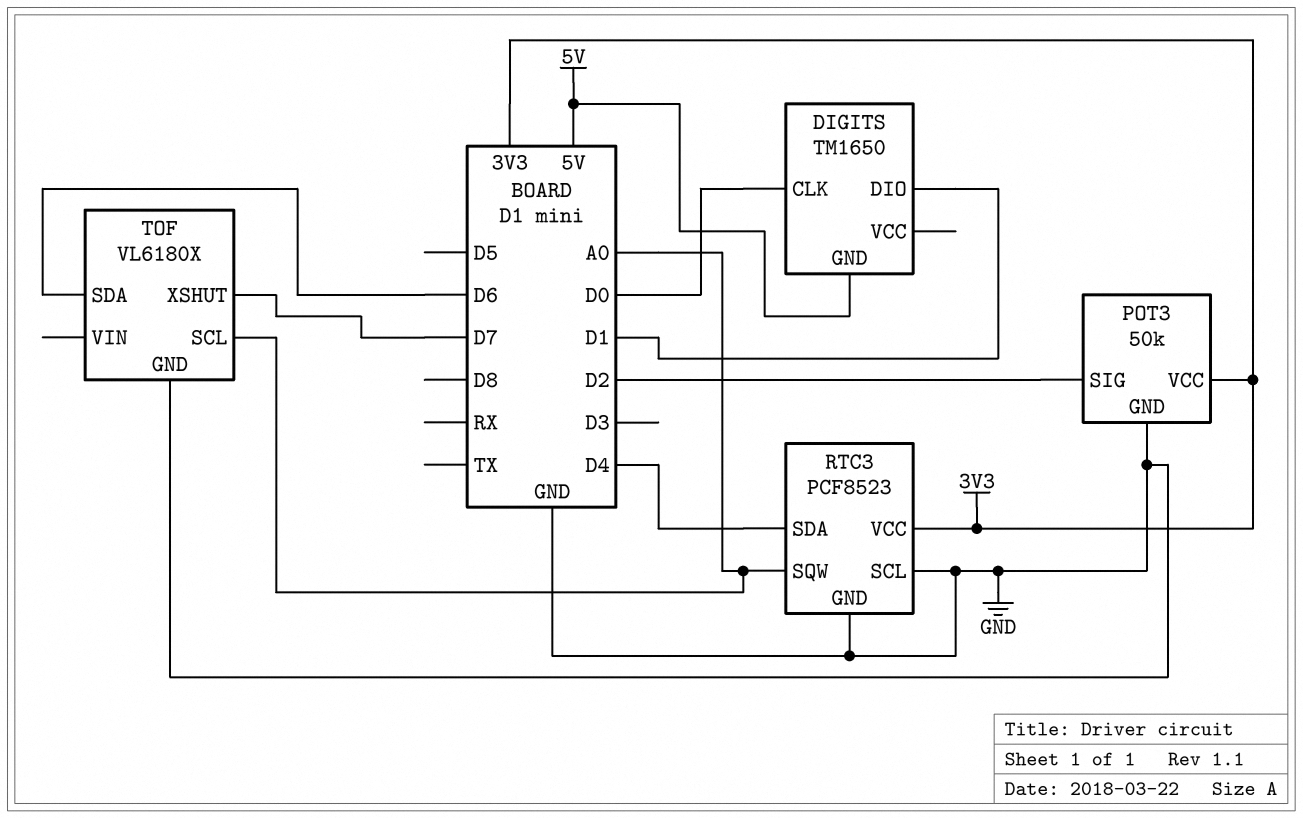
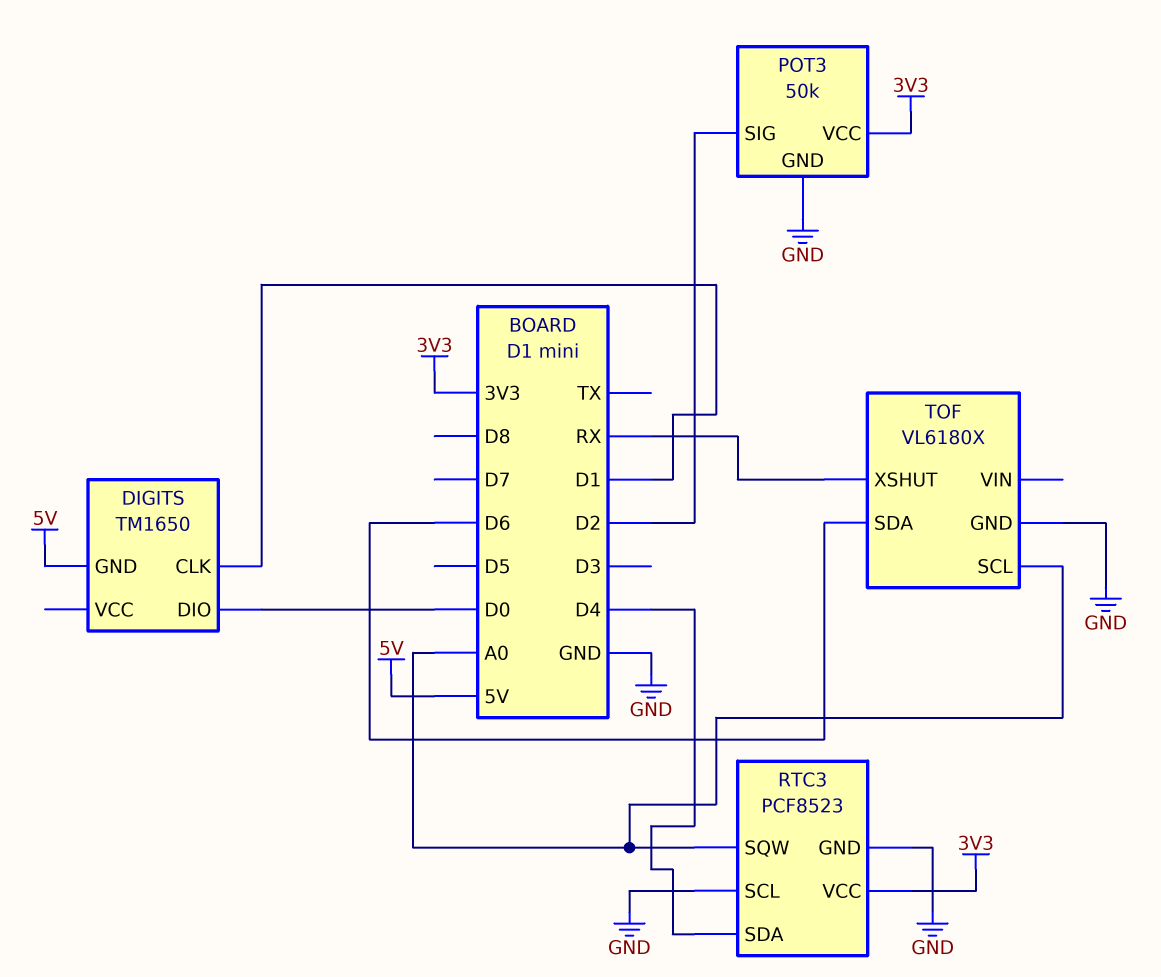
DIGITS pin CLK: D0 -> D1
DIGITS pin DIO: D1 -> D0
TOF pin XSHUT: D7 -> RX

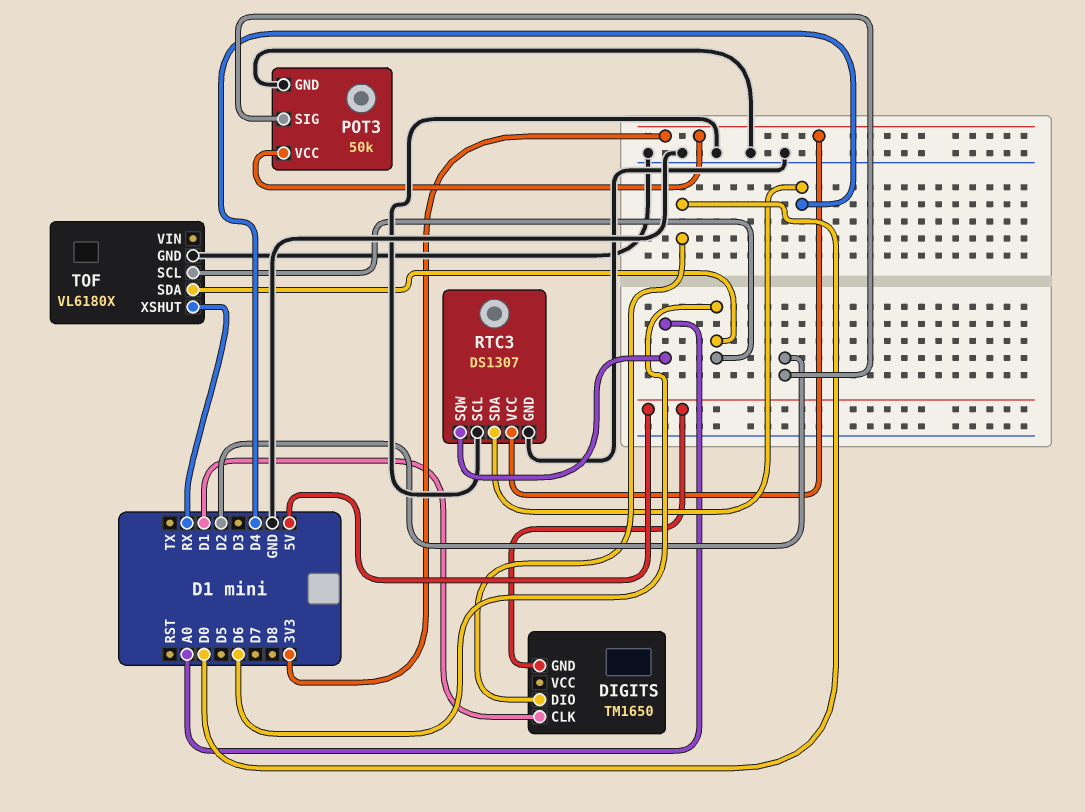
RTC3: PCF8523 -> DS1307
TOF pin SCL: A0 -> D6

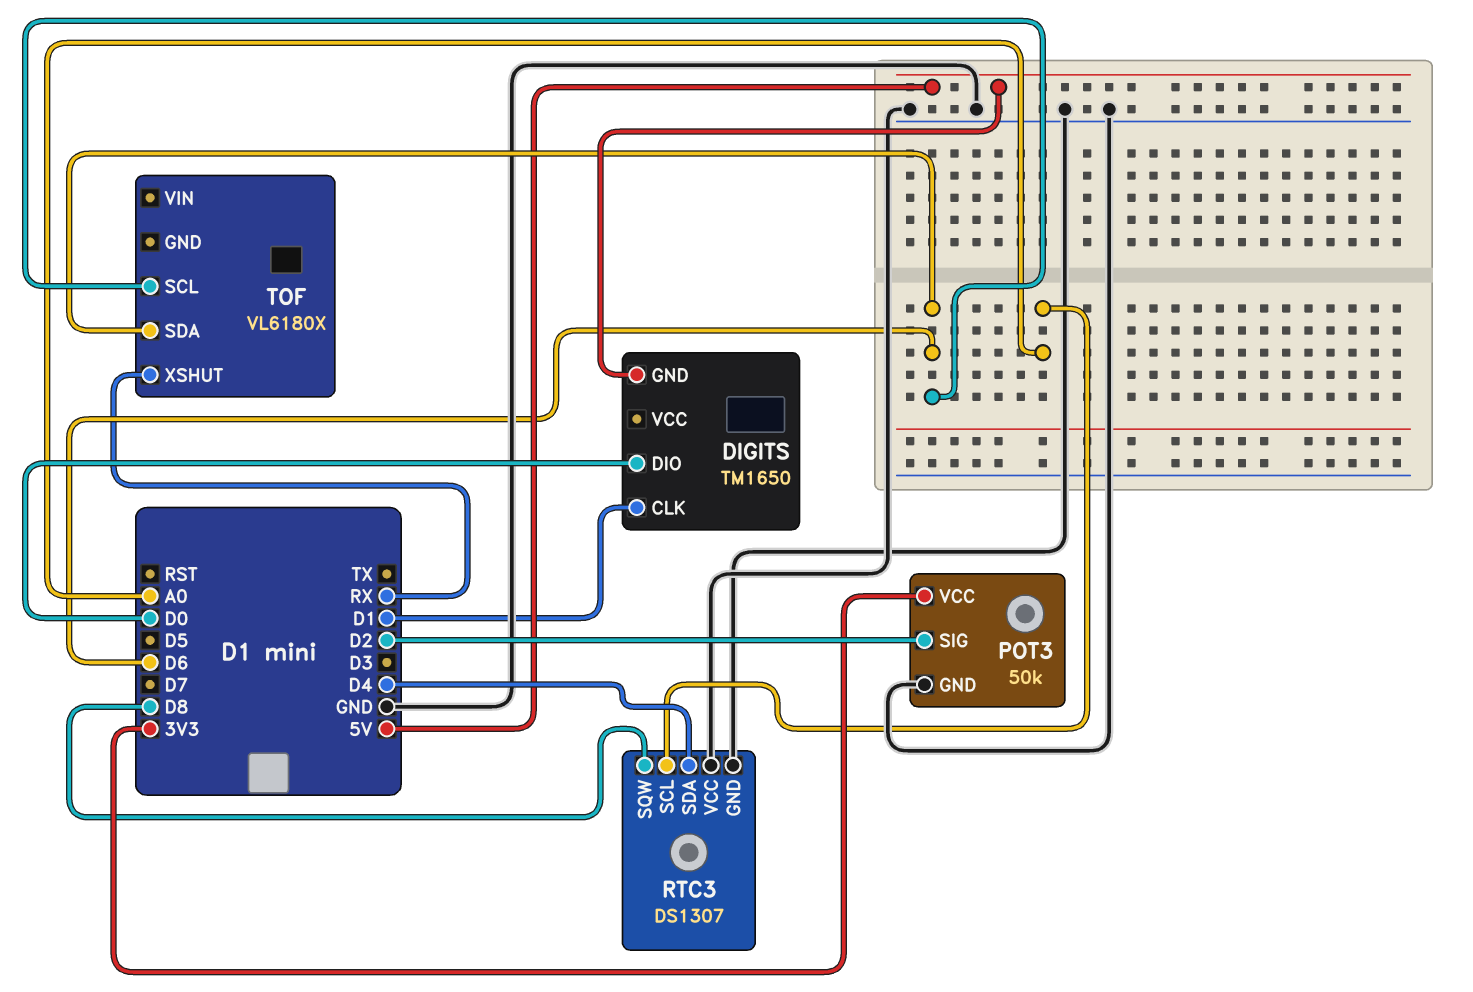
RTC3 pin SCL: GND -> A0
RTC3 pin SQW: A0 -> D8
RTC3 pin VCC: 3V3 -> GND
TOF pin GND: GND -> none

